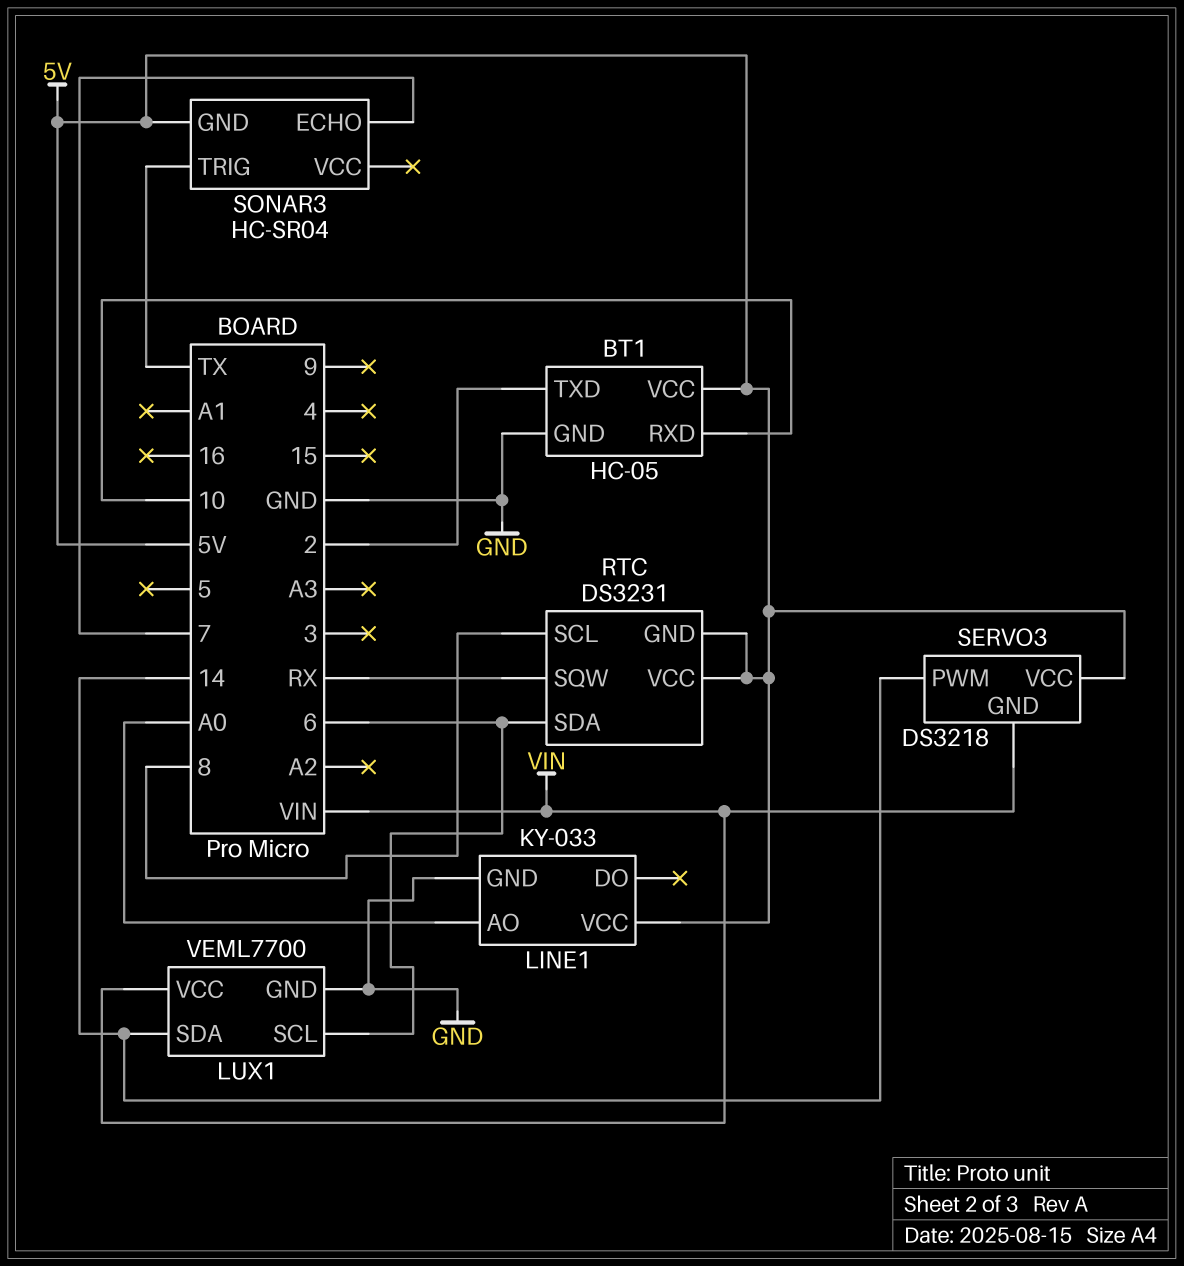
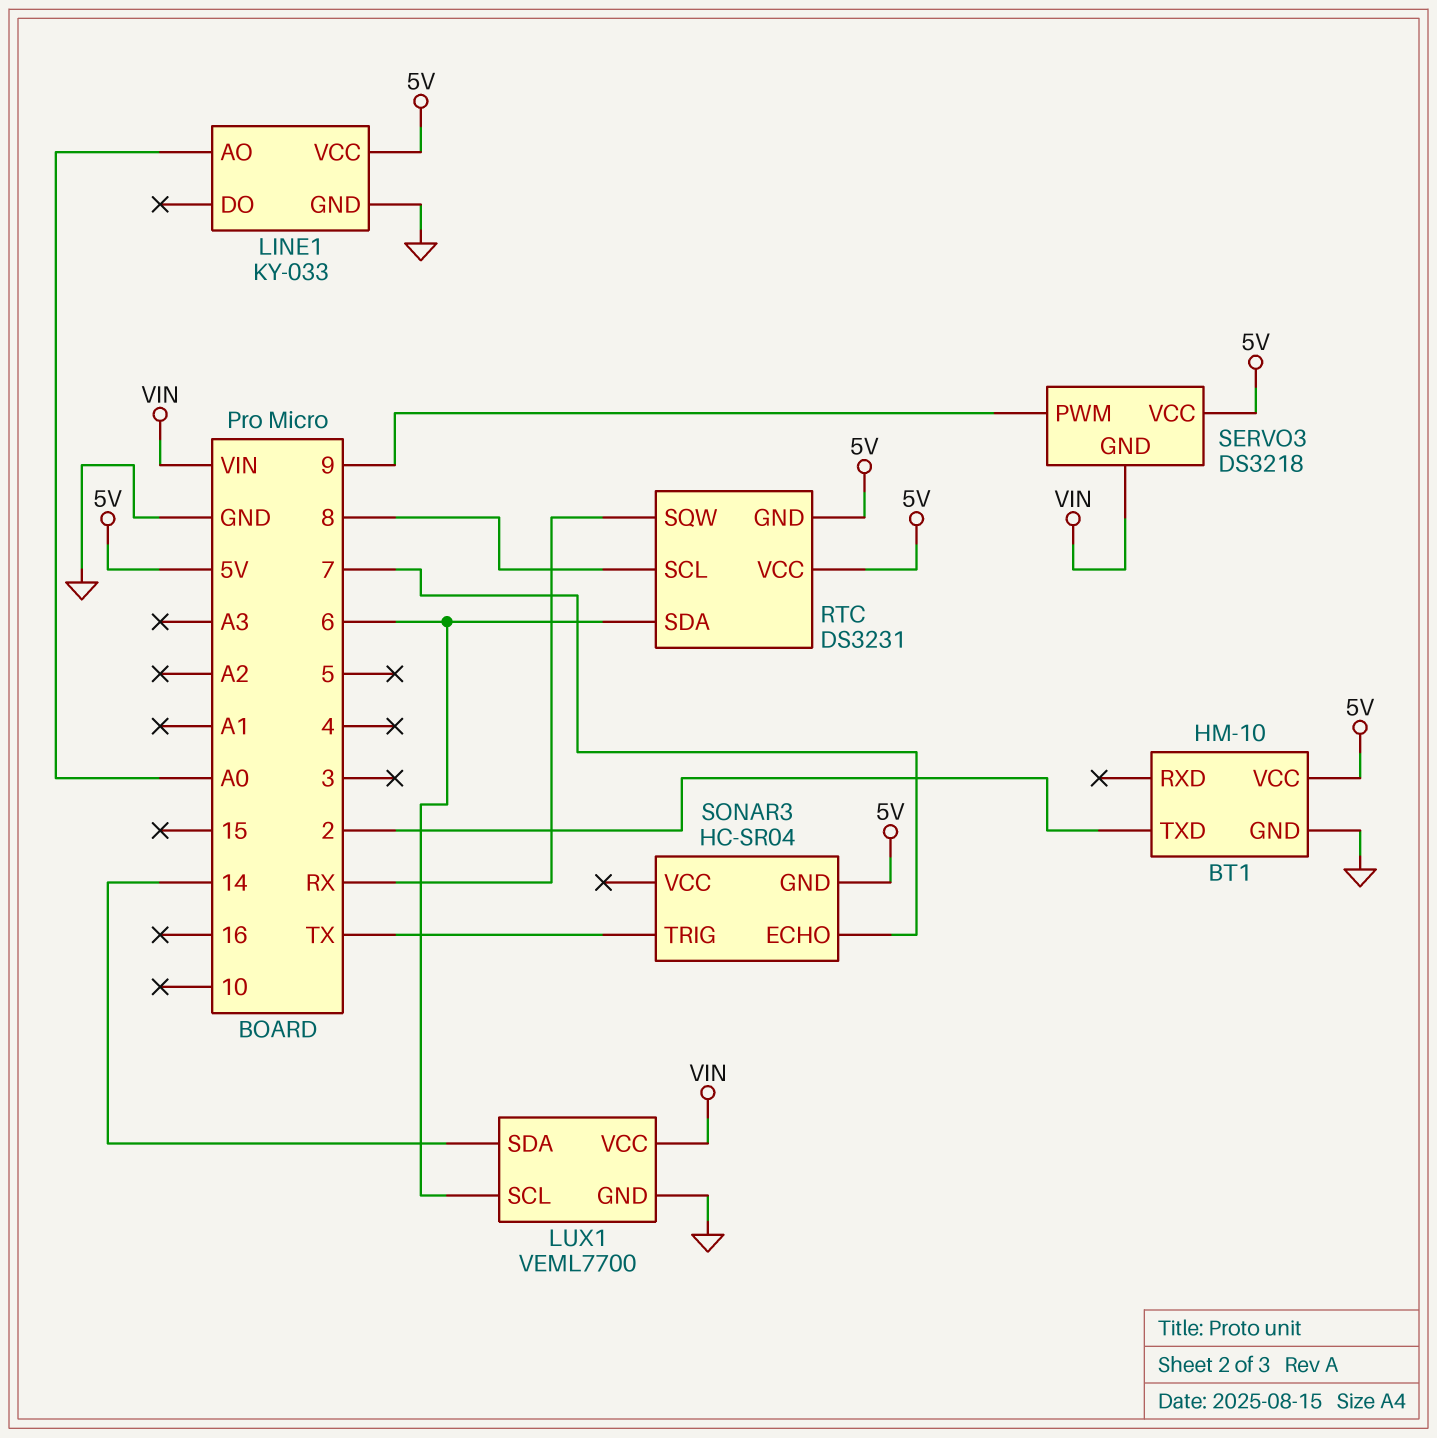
BT1: HC-05 -> HM-10
BT1 pin RXD: 10 -> none
SERVO3 pin PWM: 14 -> 9

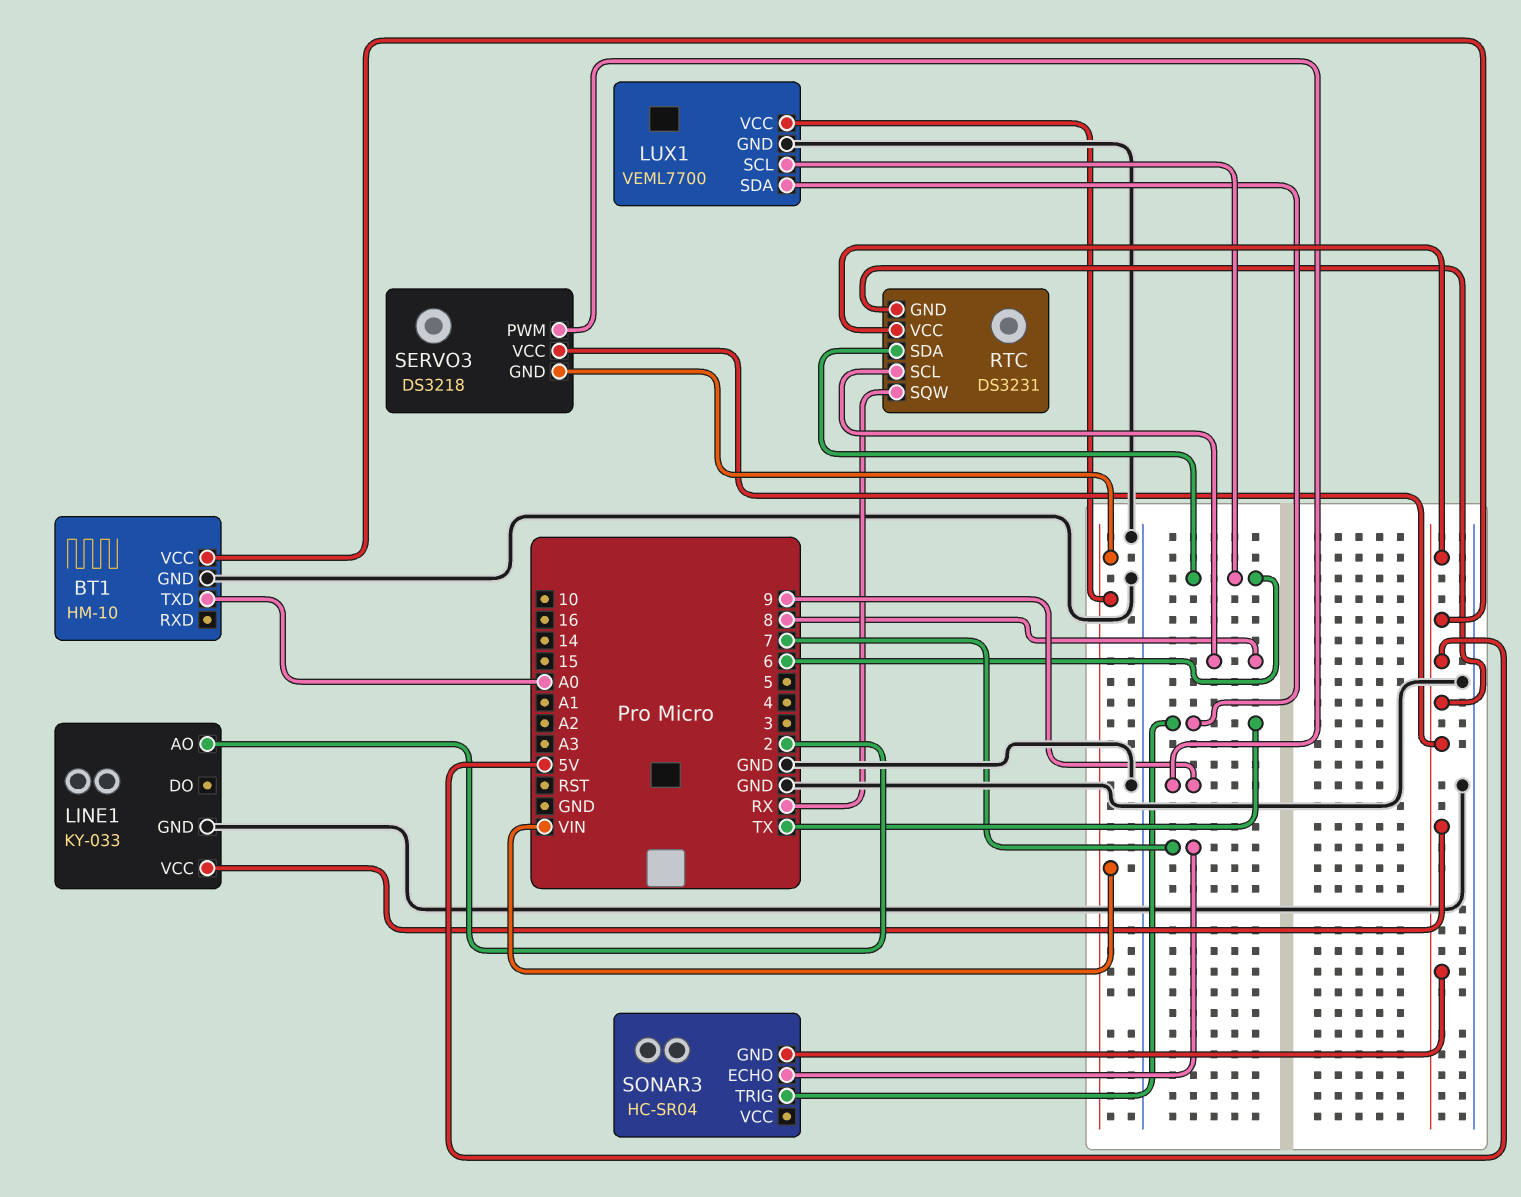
BT1 pin TXD: 2 -> A0
LINE1 pin AO: A0 -> 2
LUX1 pin SDA: 14 -> TX

